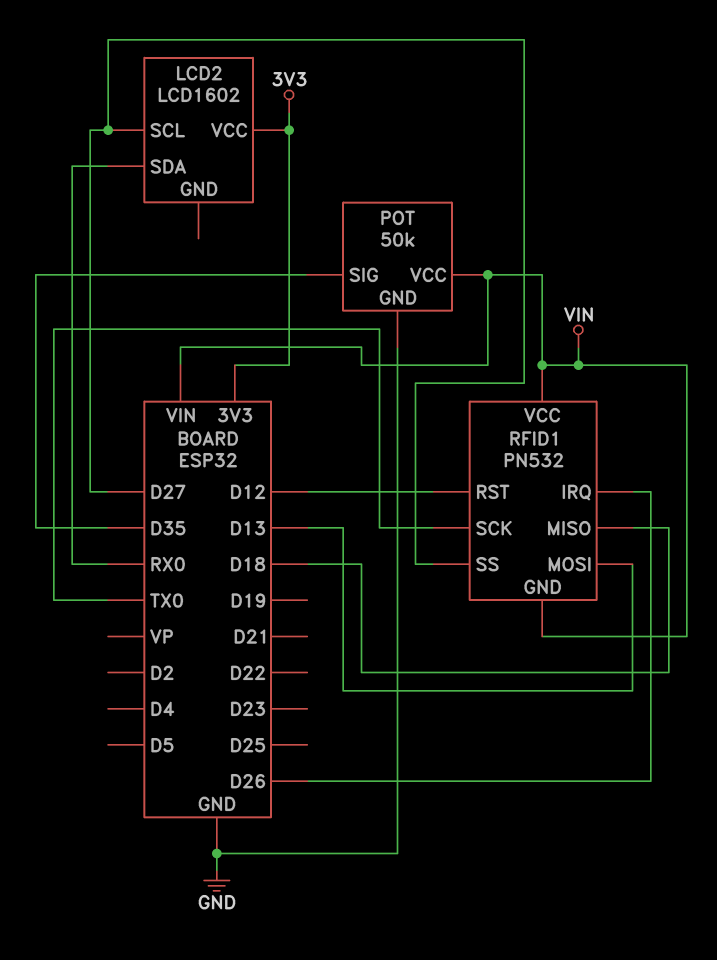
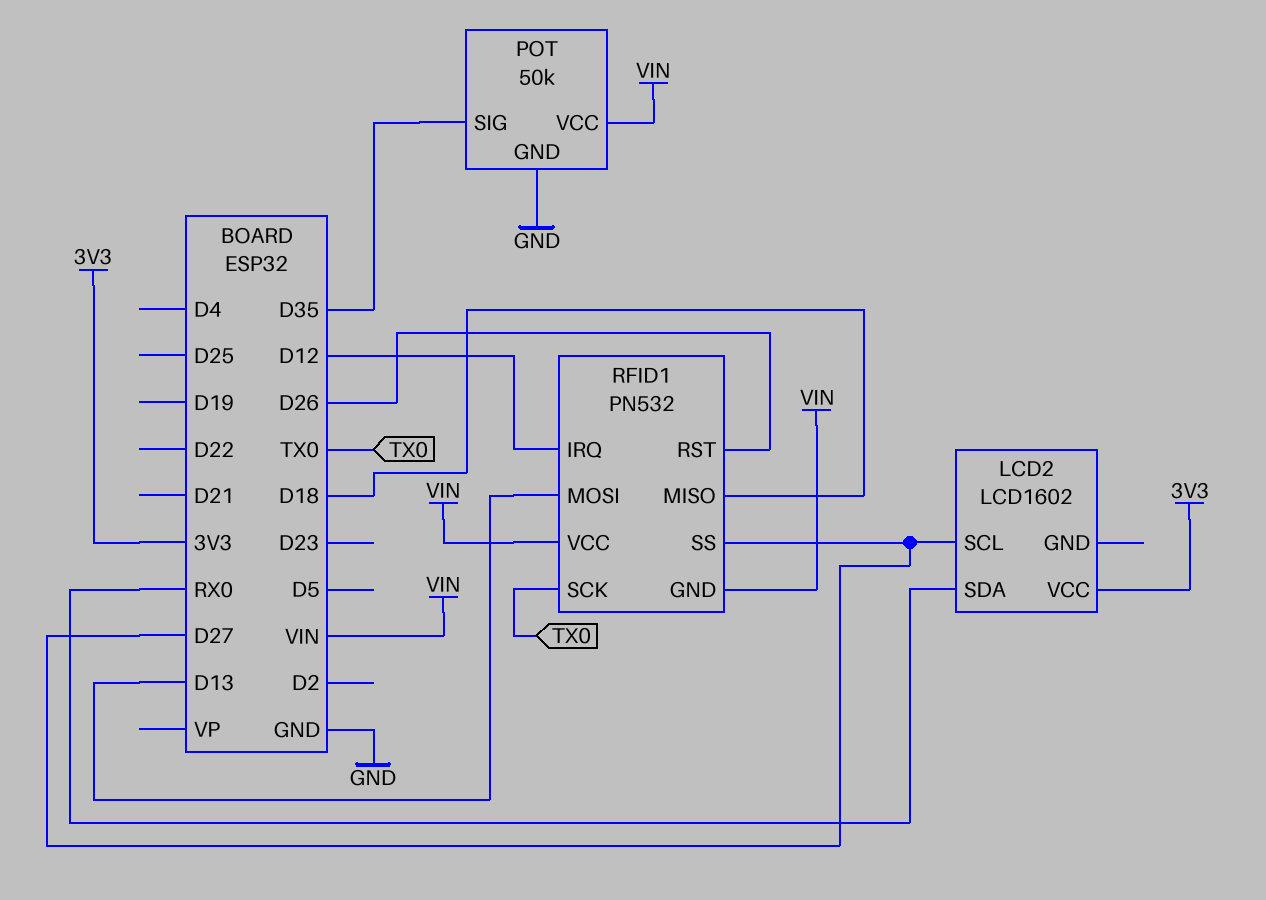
RFID1 pin IRQ: D26 -> D12
RFID1 pin RST: D12 -> D26

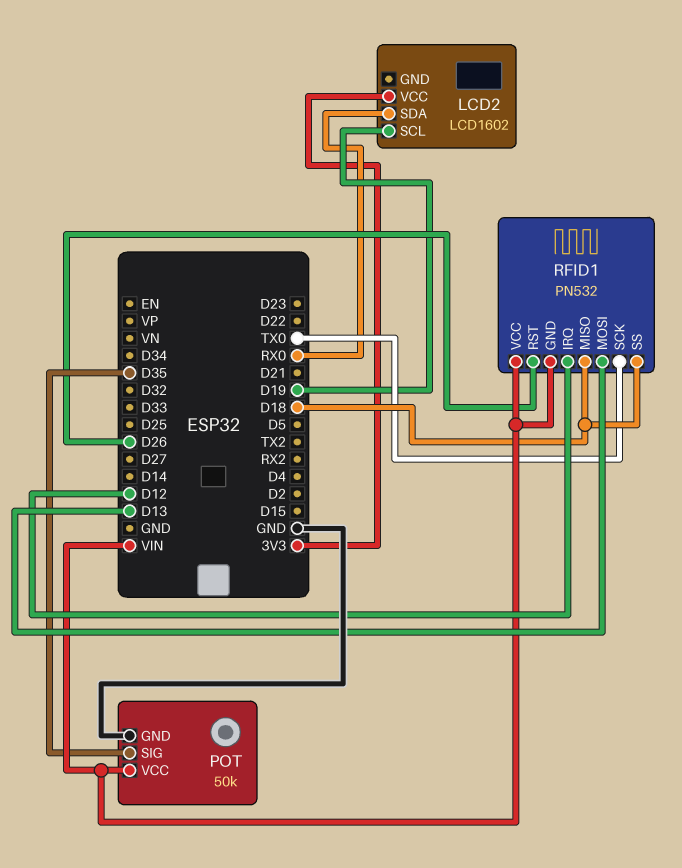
LCD2 pin SCL: D27 -> D19
RFID1 pin SS: D27 -> D18

